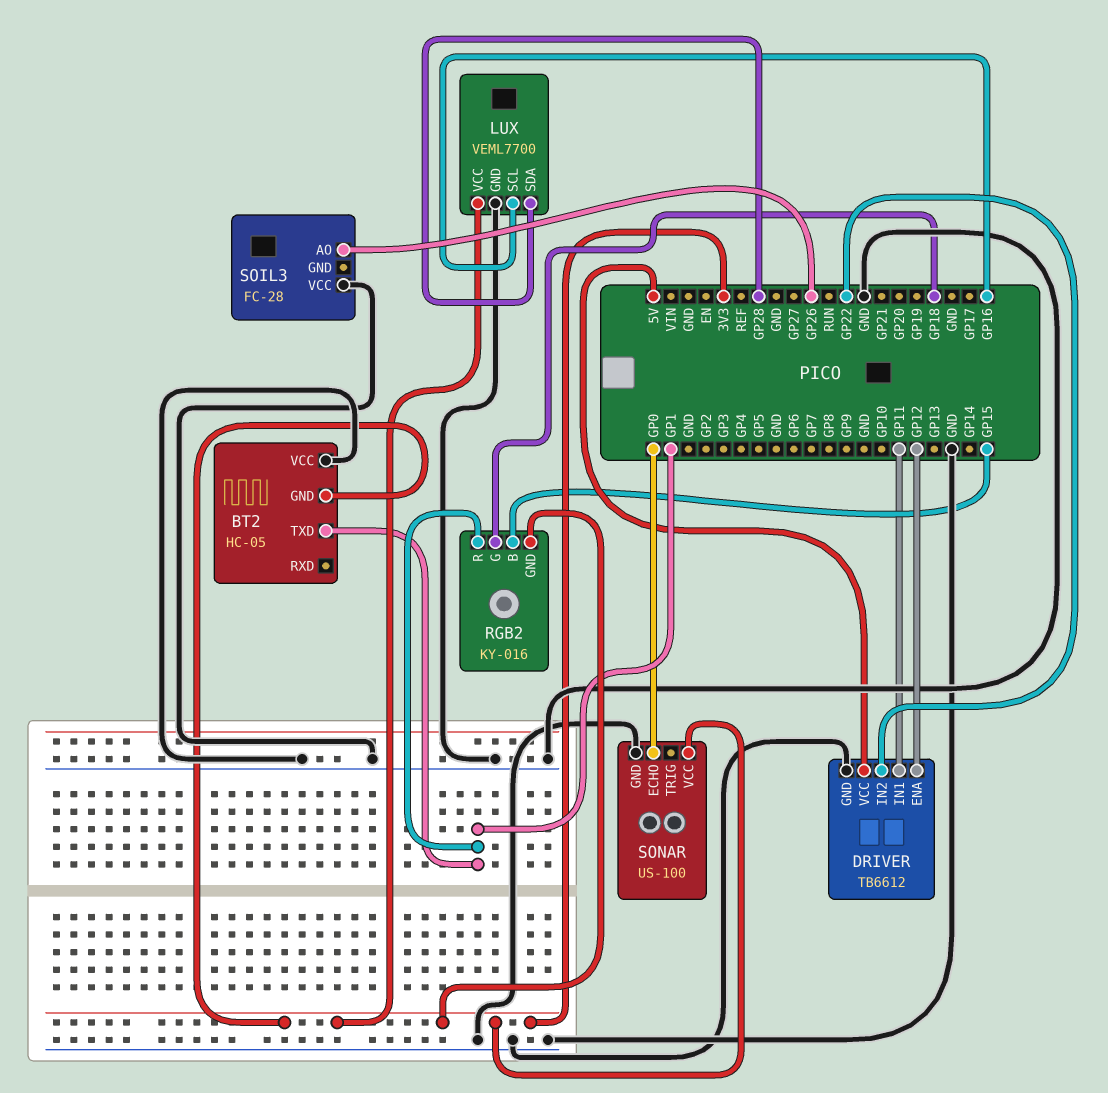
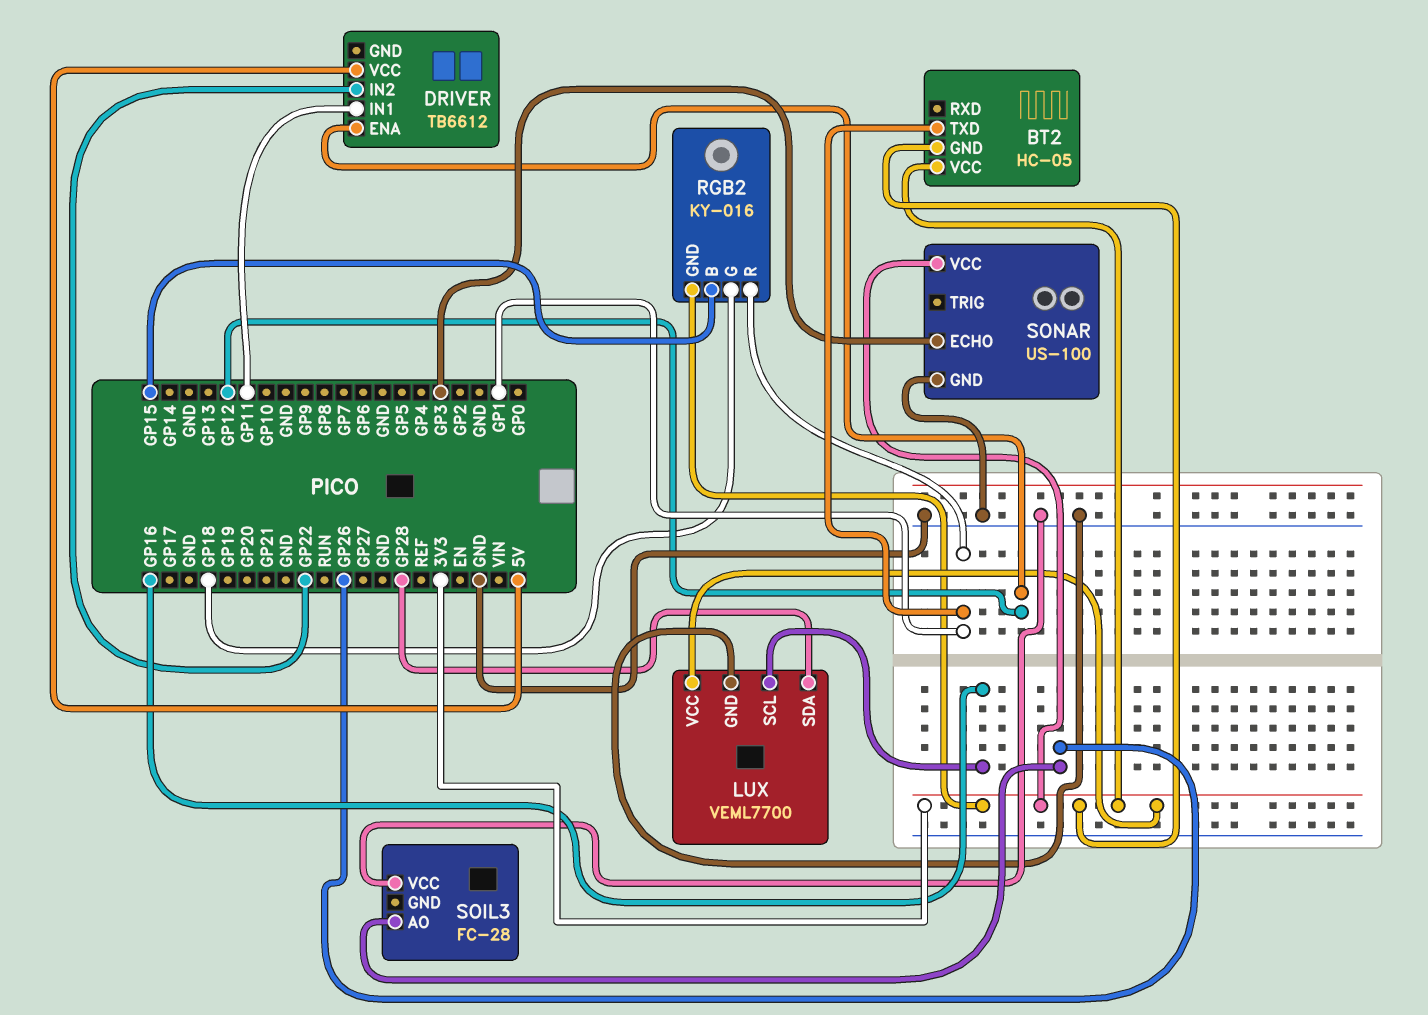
BT2 pin VCC: GND -> 3V3
DRIVER pin GND: GND -> none
SONAR pin ECHO: GP0 -> GP3

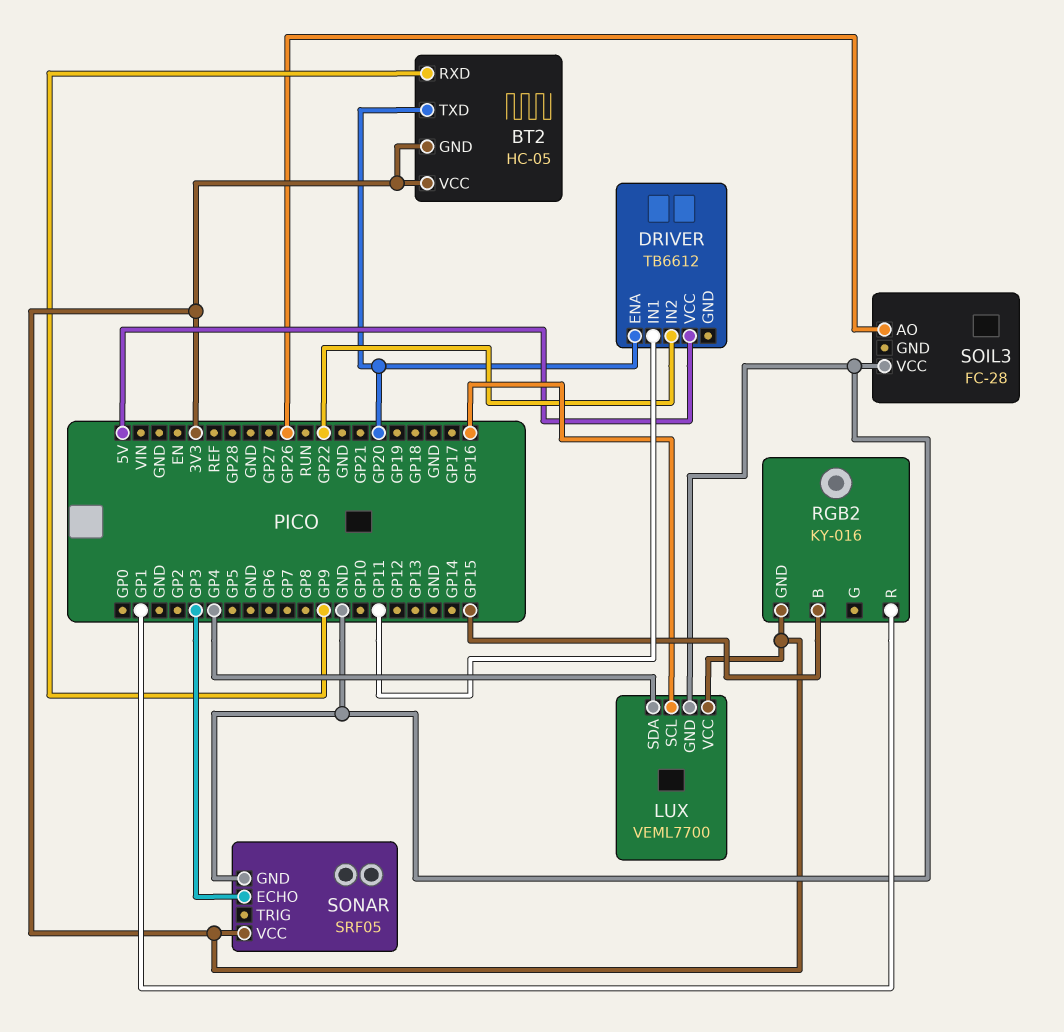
BT2 pin RXD: none -> GP9
BT2 pin TXD: GP1 -> GP20
DRIVER pin ENA: GP12 -> GP20
LUX pin SDA: GP28 -> GP4
RGB2 pin G: GP18 -> none
SONAR: US-100 -> SRF05

